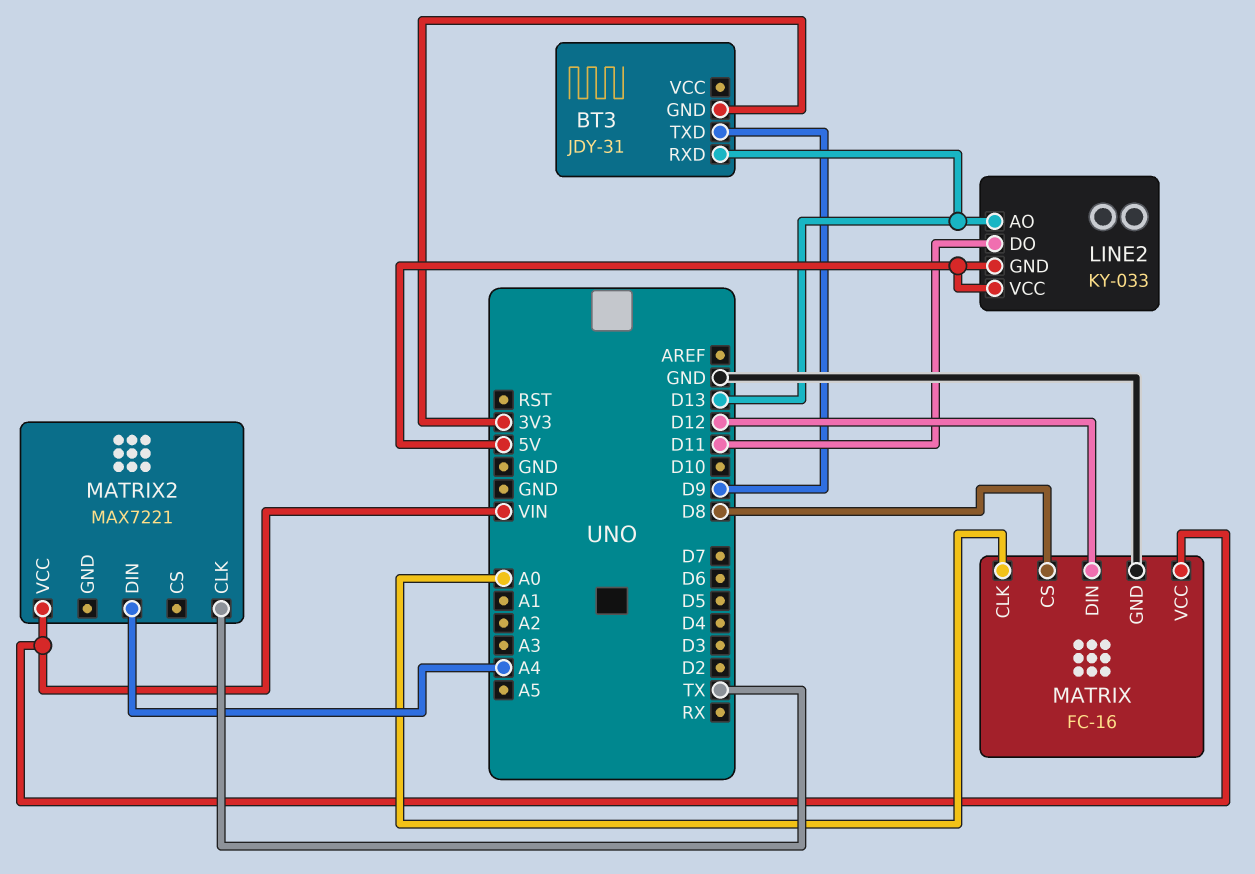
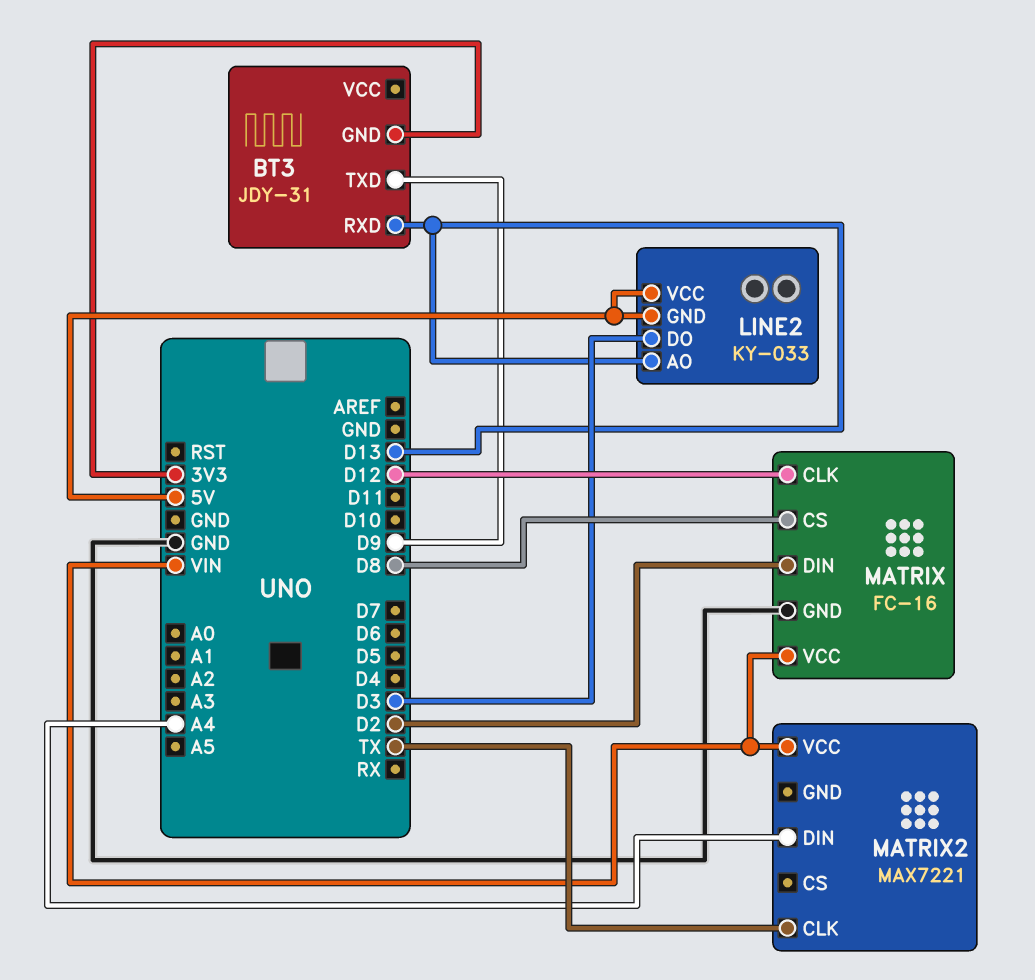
LINE2 pin DO: D11 -> D3
MATRIX pin CLK: A0 -> D12
MATRIX pin DIN: D12 -> D2

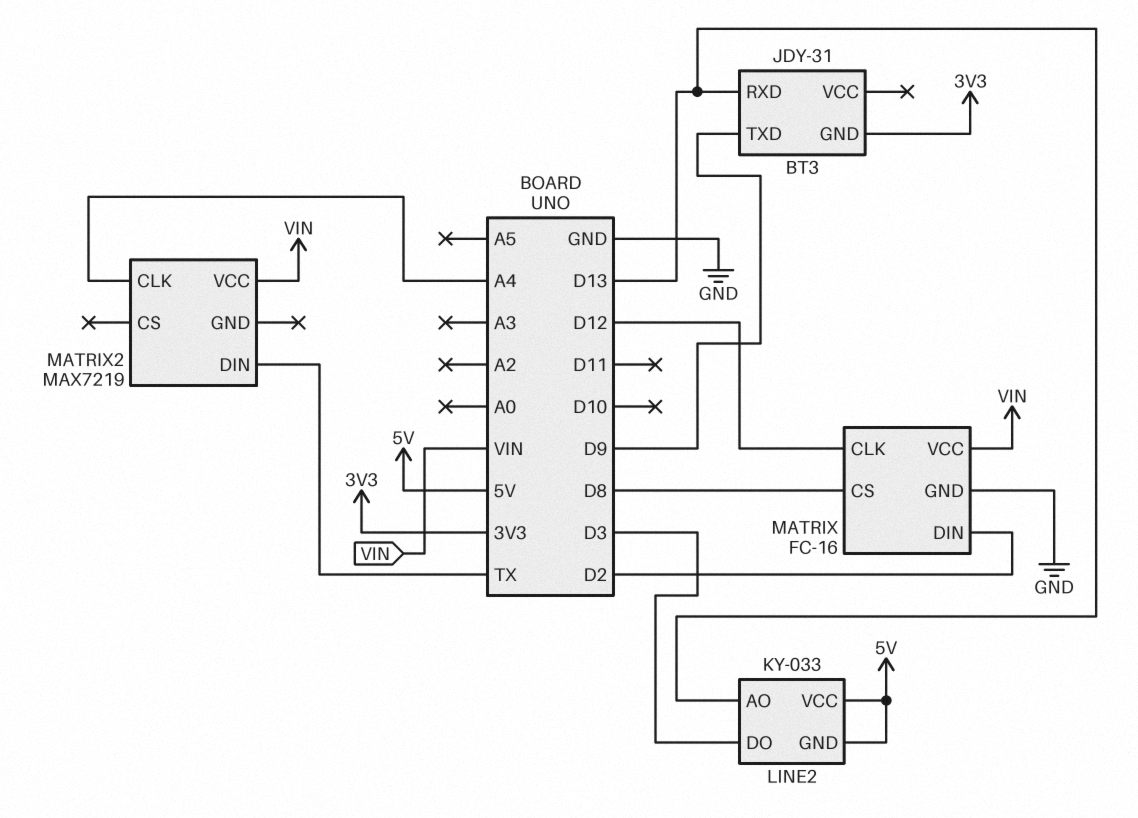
MATRIX2: MAX7221 -> MAX7219
MATRIX2 pin CLK: TX -> A4
MATRIX2 pin DIN: A4 -> TX

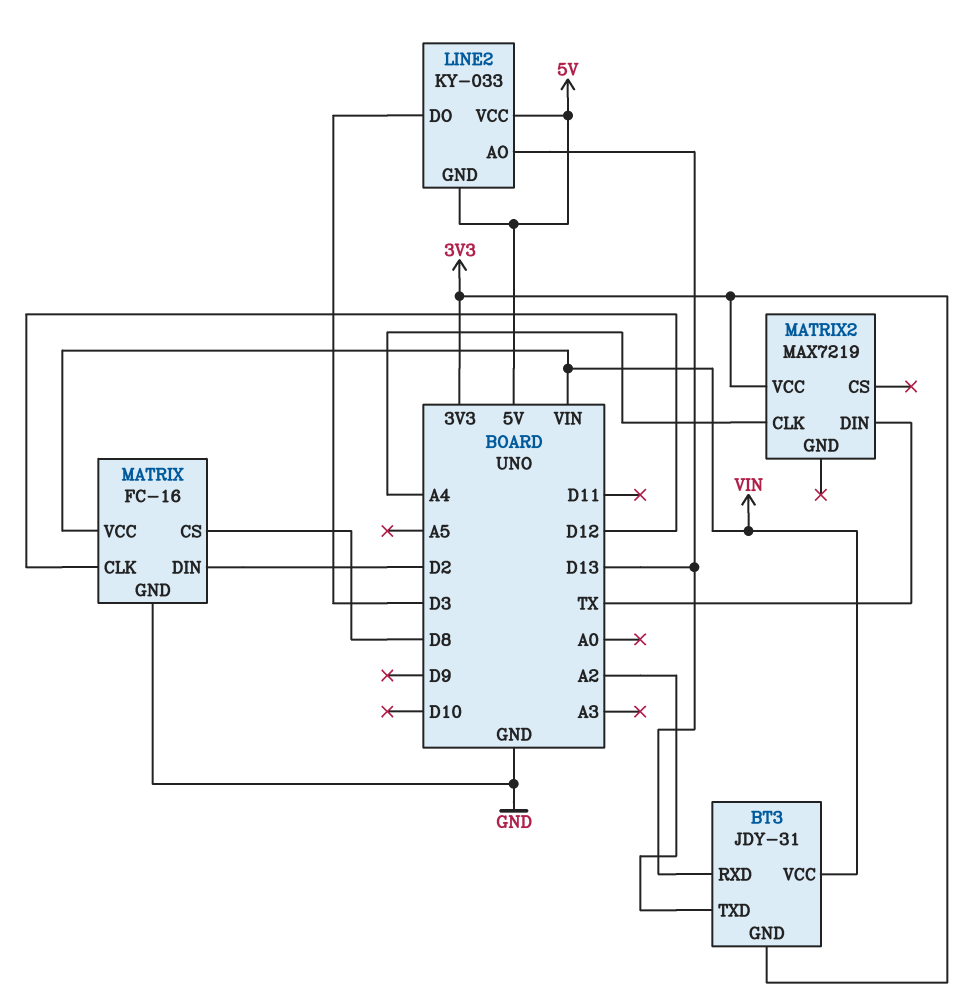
BT3 pin TXD: D9 -> A2
BT3 pin VCC: none -> VIN
MATRIX2 pin VCC: VIN -> 3V3

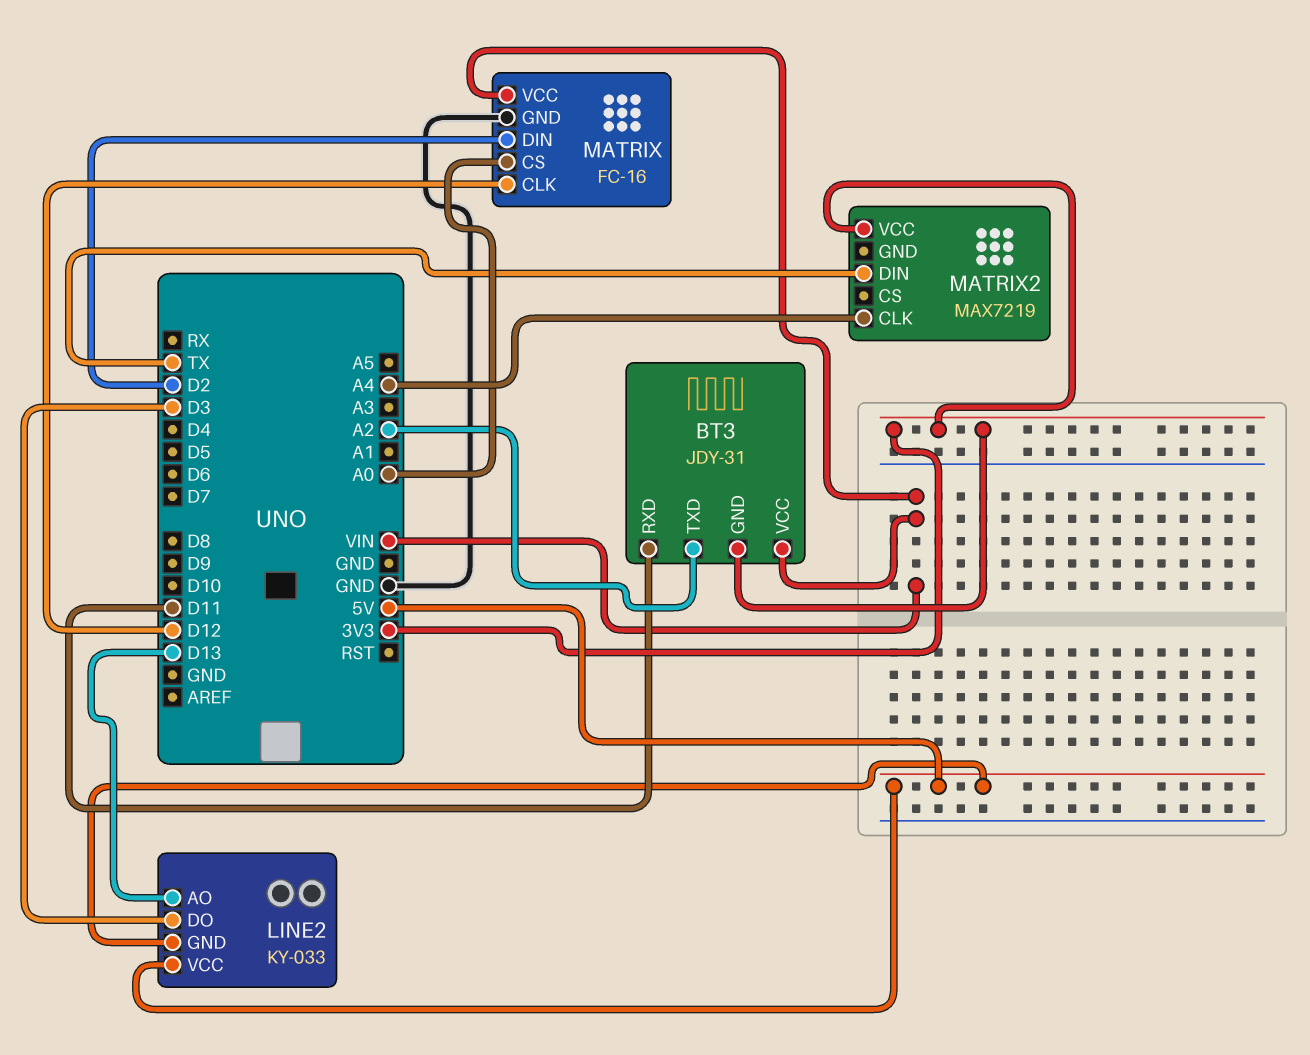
BT3 pin RXD: D13 -> D11
MATRIX pin CS: D8 -> A0

